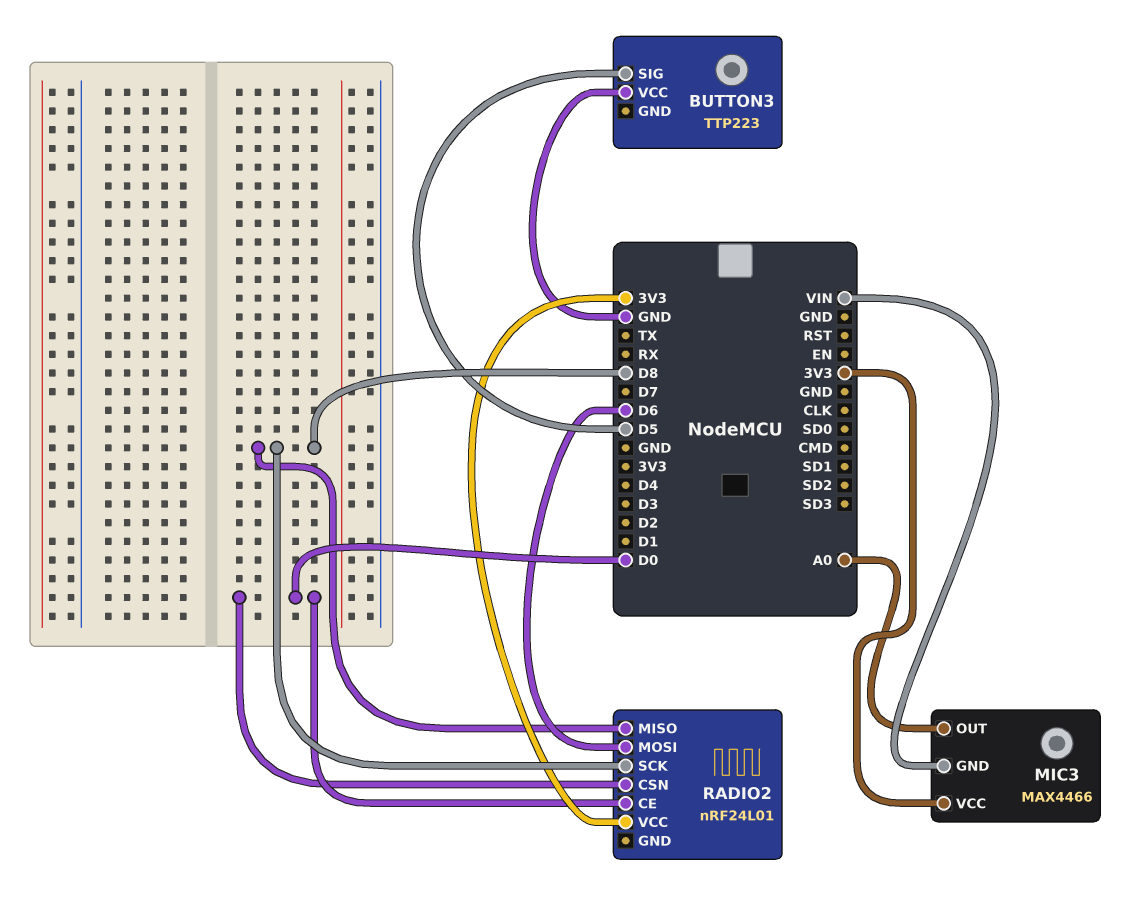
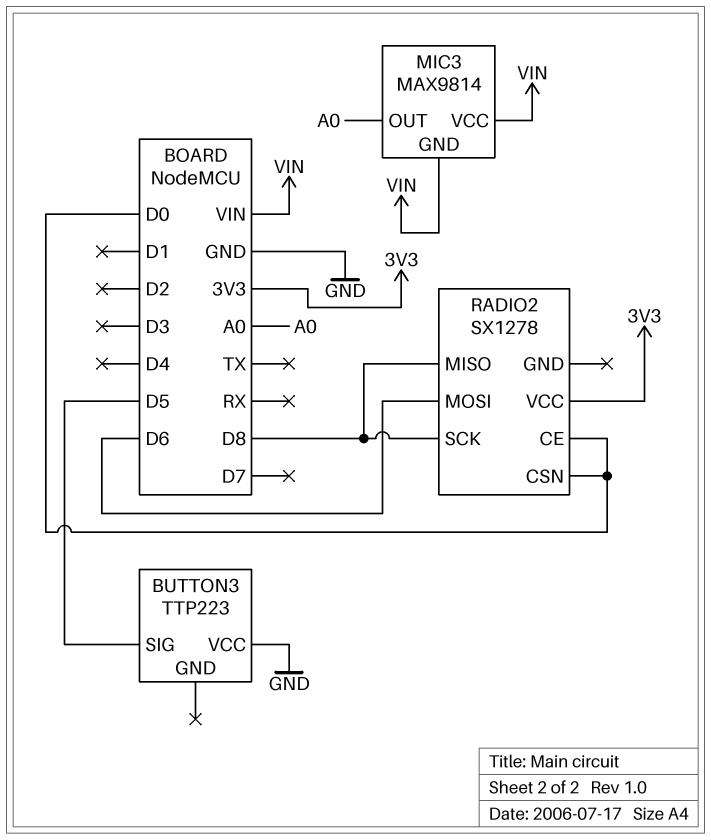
MIC3: MAX4466 -> MAX9814
MIC3 pin VCC: 3V3 -> VIN
RADIO2: nRF24L01 -> SX1278

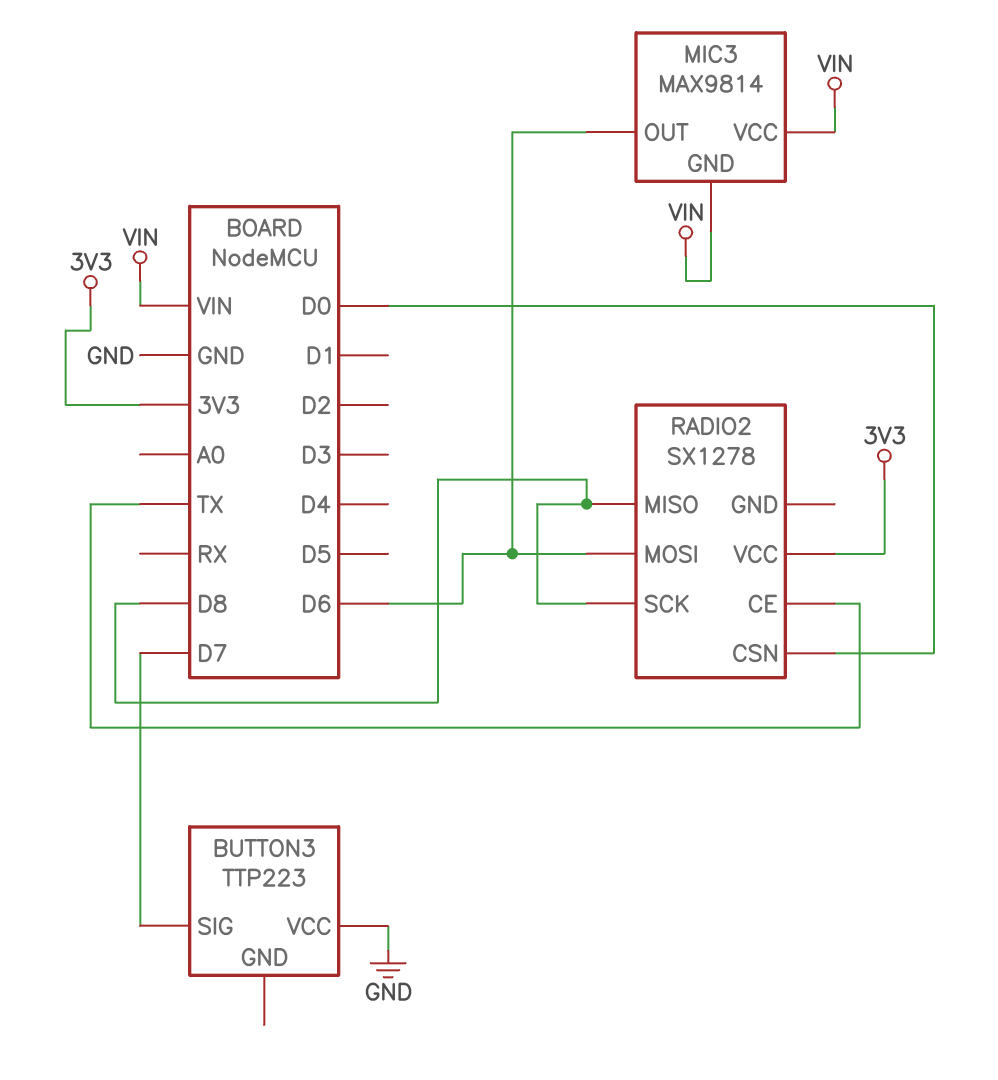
BUTTON3 pin SIG: D5 -> D7
MIC3 pin OUT: A0 -> D6
RADIO2 pin CE: D0 -> TX

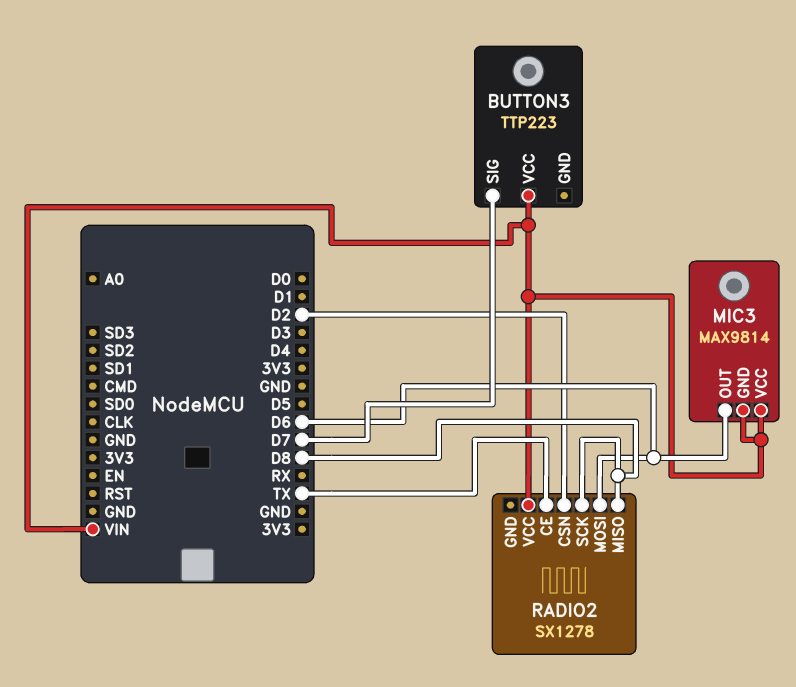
BUTTON3 pin VCC: GND -> VIN
RADIO2 pin CSN: D0 -> D2
RADIO2 pin VCC: 3V3 -> VIN

